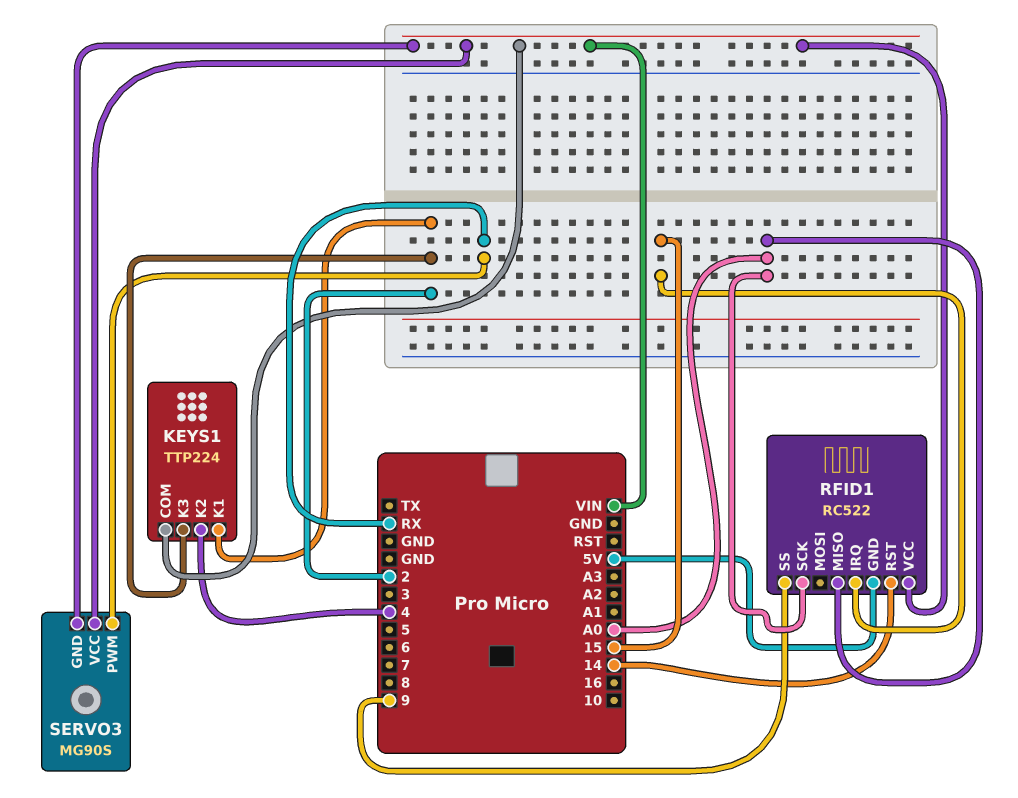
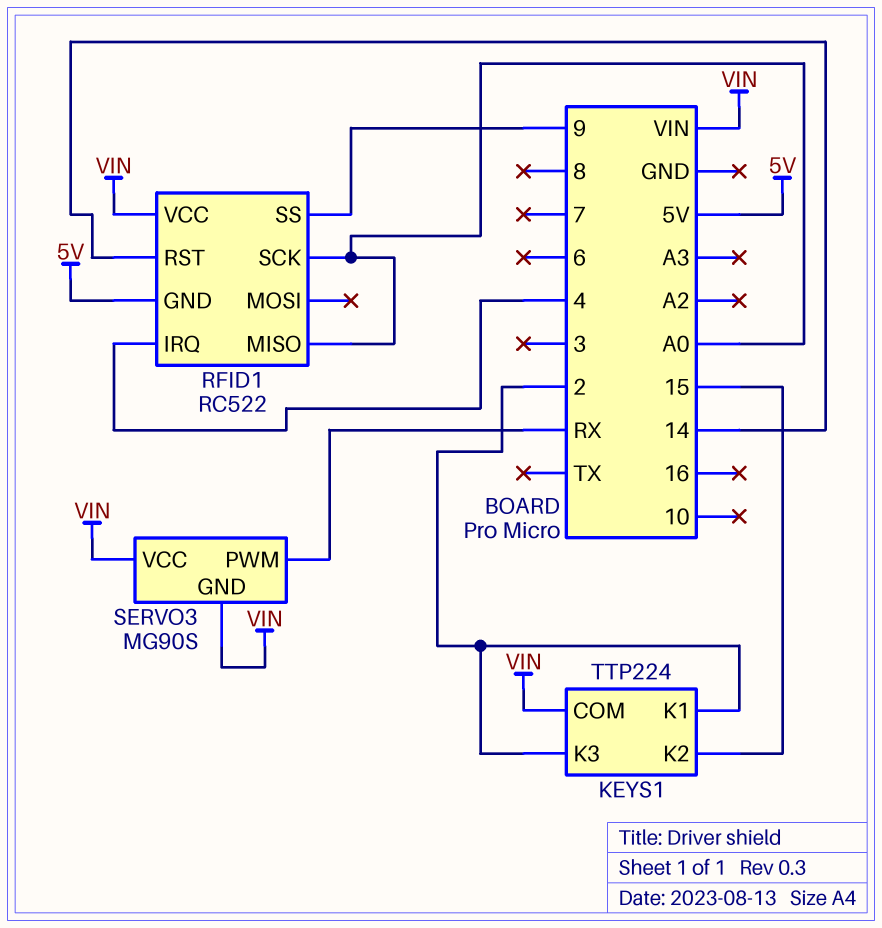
KEYS1 pin K2: 4 -> 15
RFID1 pin IRQ: 15 -> 4

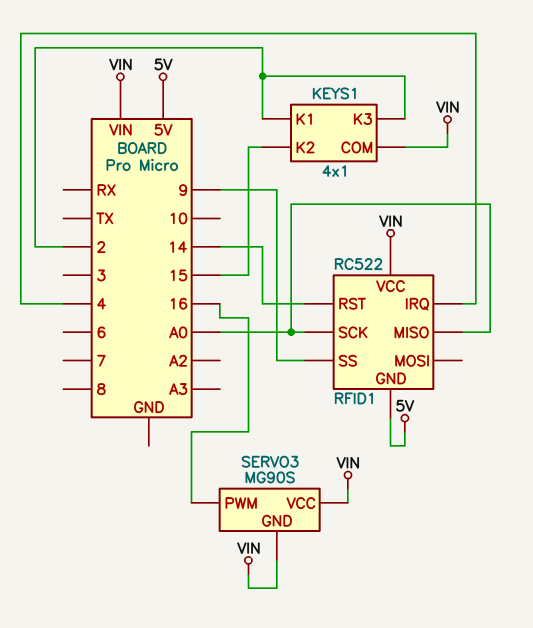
KEYS1: TTP224 -> 4x1
SERVO3 pin PWM: RX -> 16

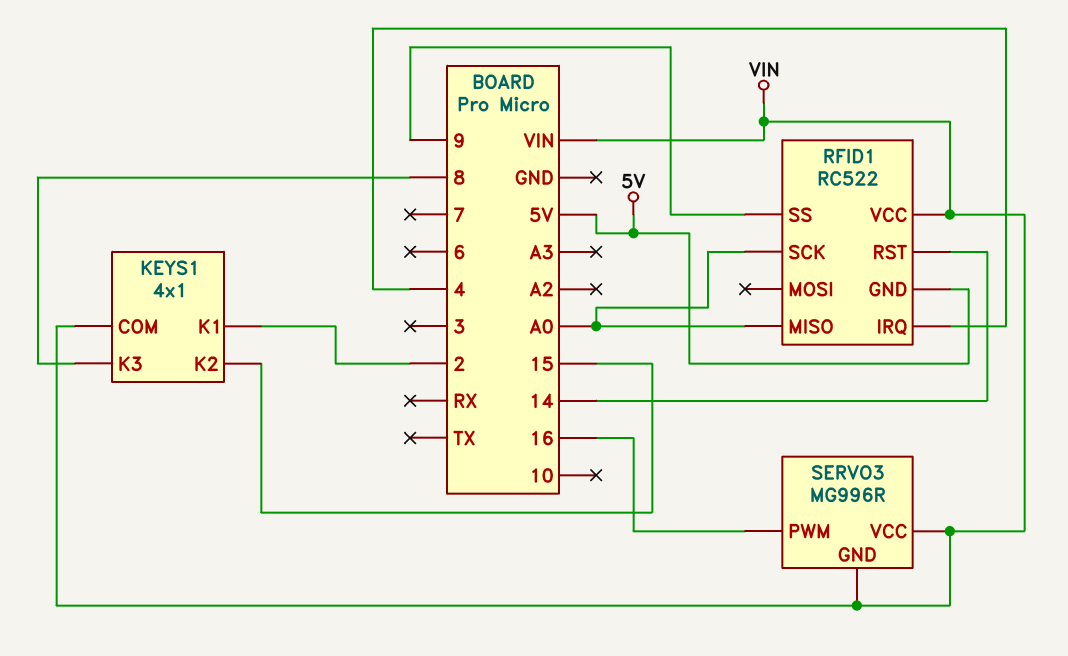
KEYS1 pin K3: 2 -> 8
SERVO3: MG90S -> MG996R

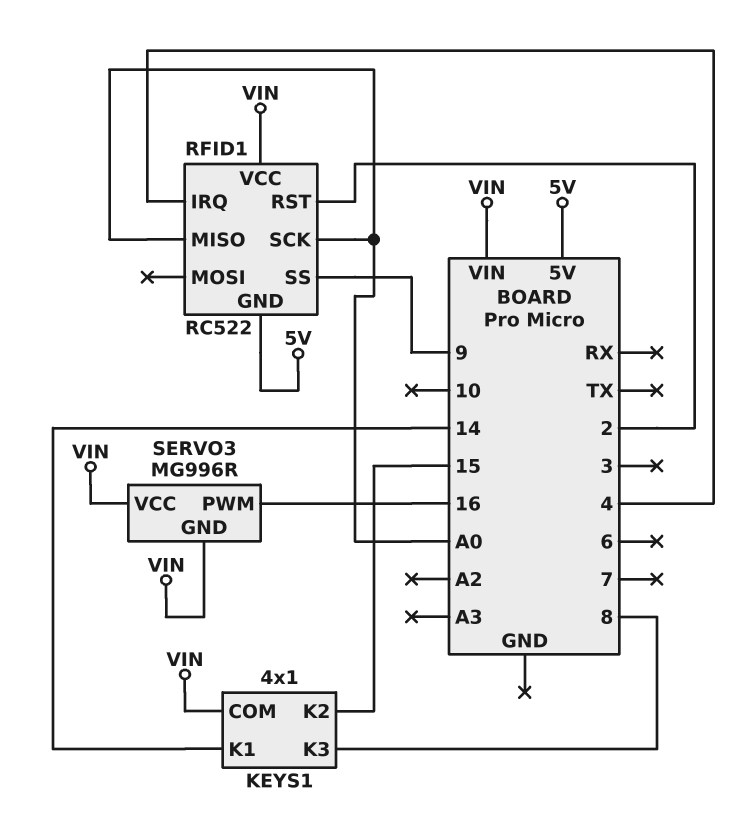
KEYS1 pin K1: 2 -> 14
RFID1 pin RST: 14 -> 2

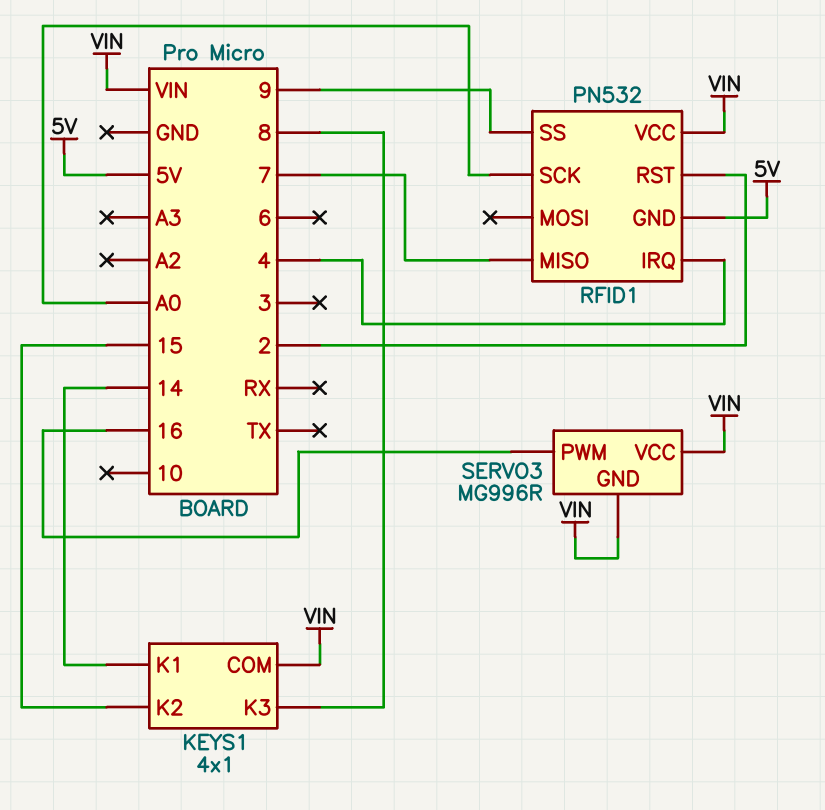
RFID1: RC522 -> PN532
RFID1 pin MISO: A0 -> 7

